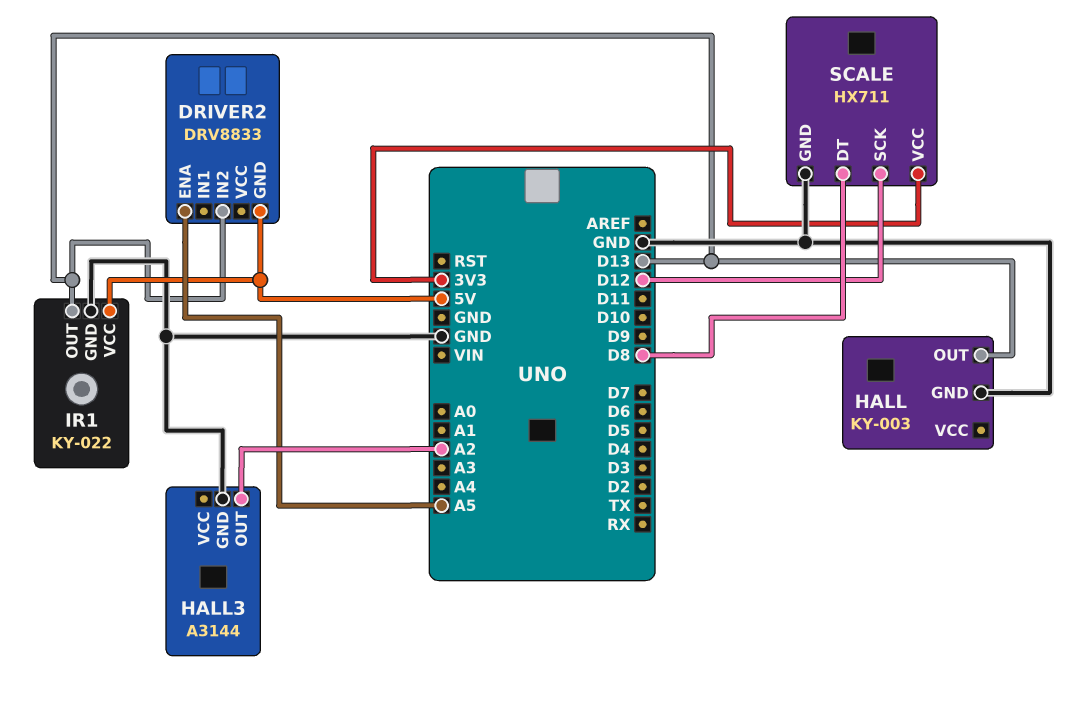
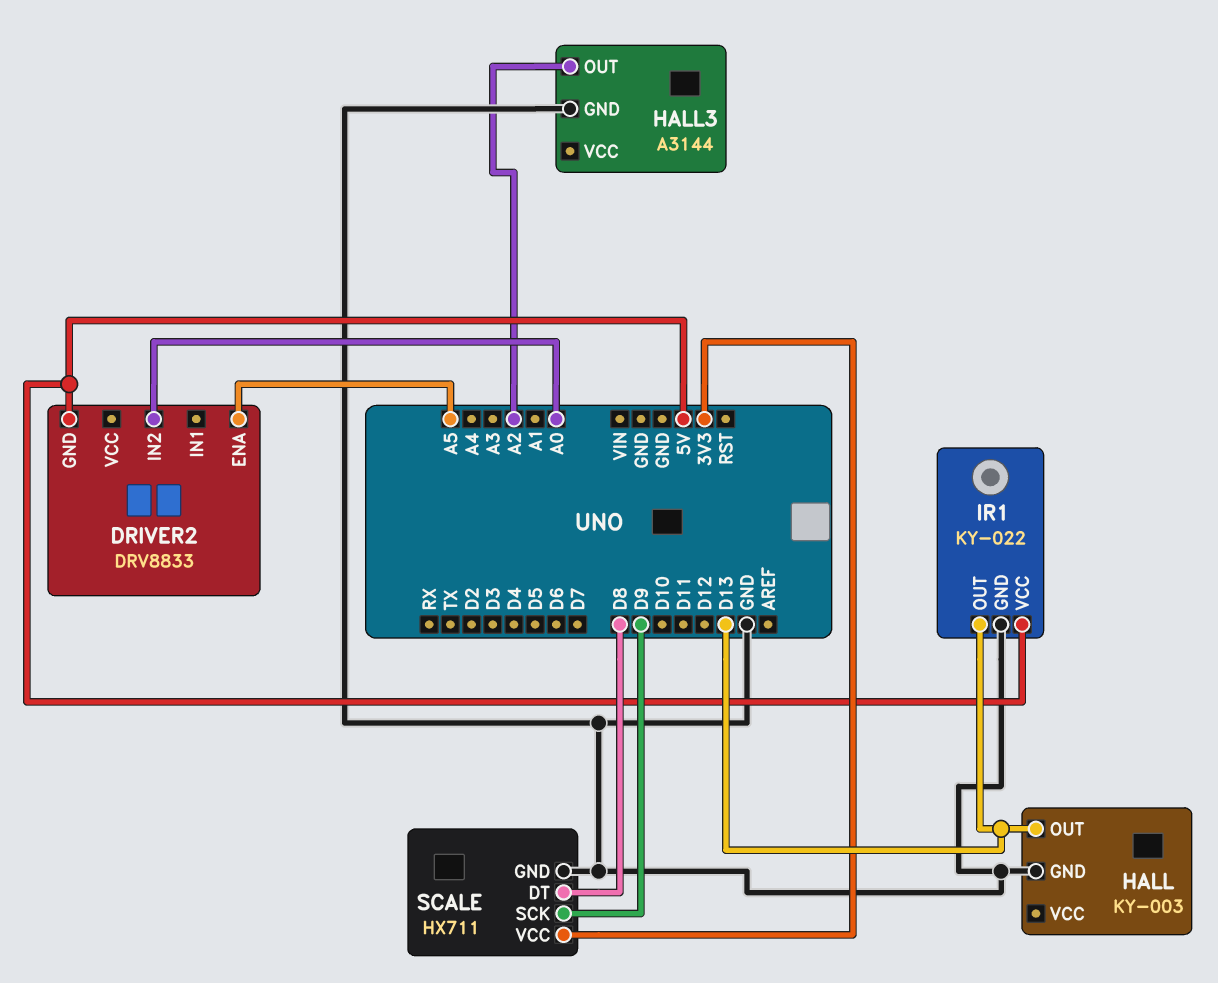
DRIVER2 pin IN2: D13 -> A0
SCALE pin SCK: D12 -> D9

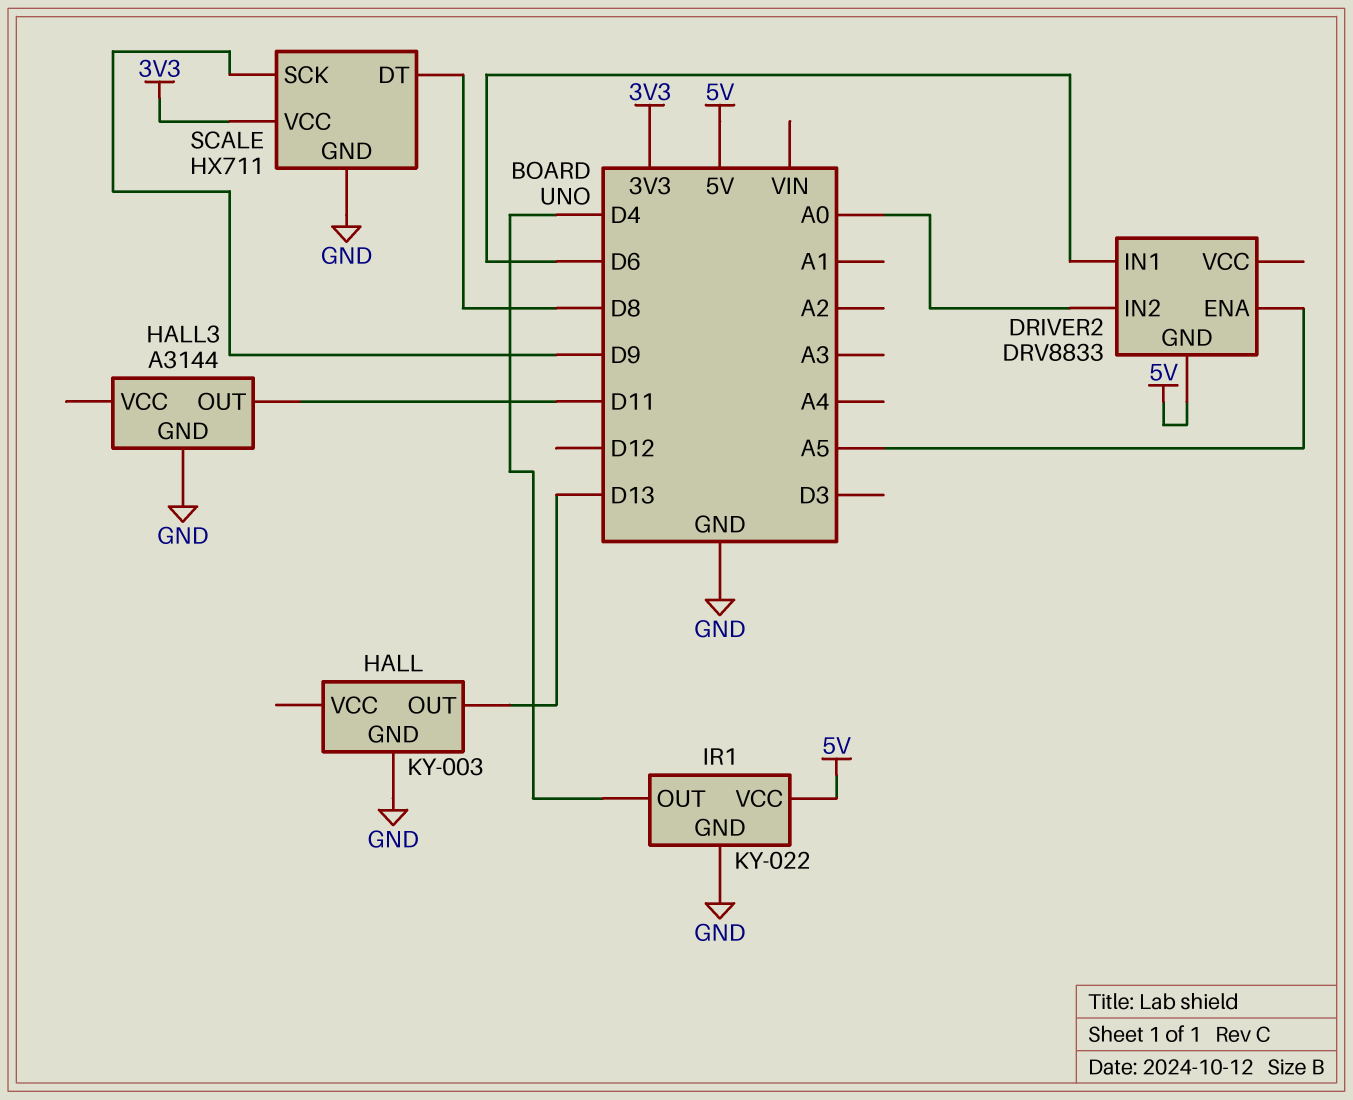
DRIVER2 pin IN1: none -> D6
HALL3 pin OUT: A2 -> D11
IR1 pin OUT: D13 -> D4

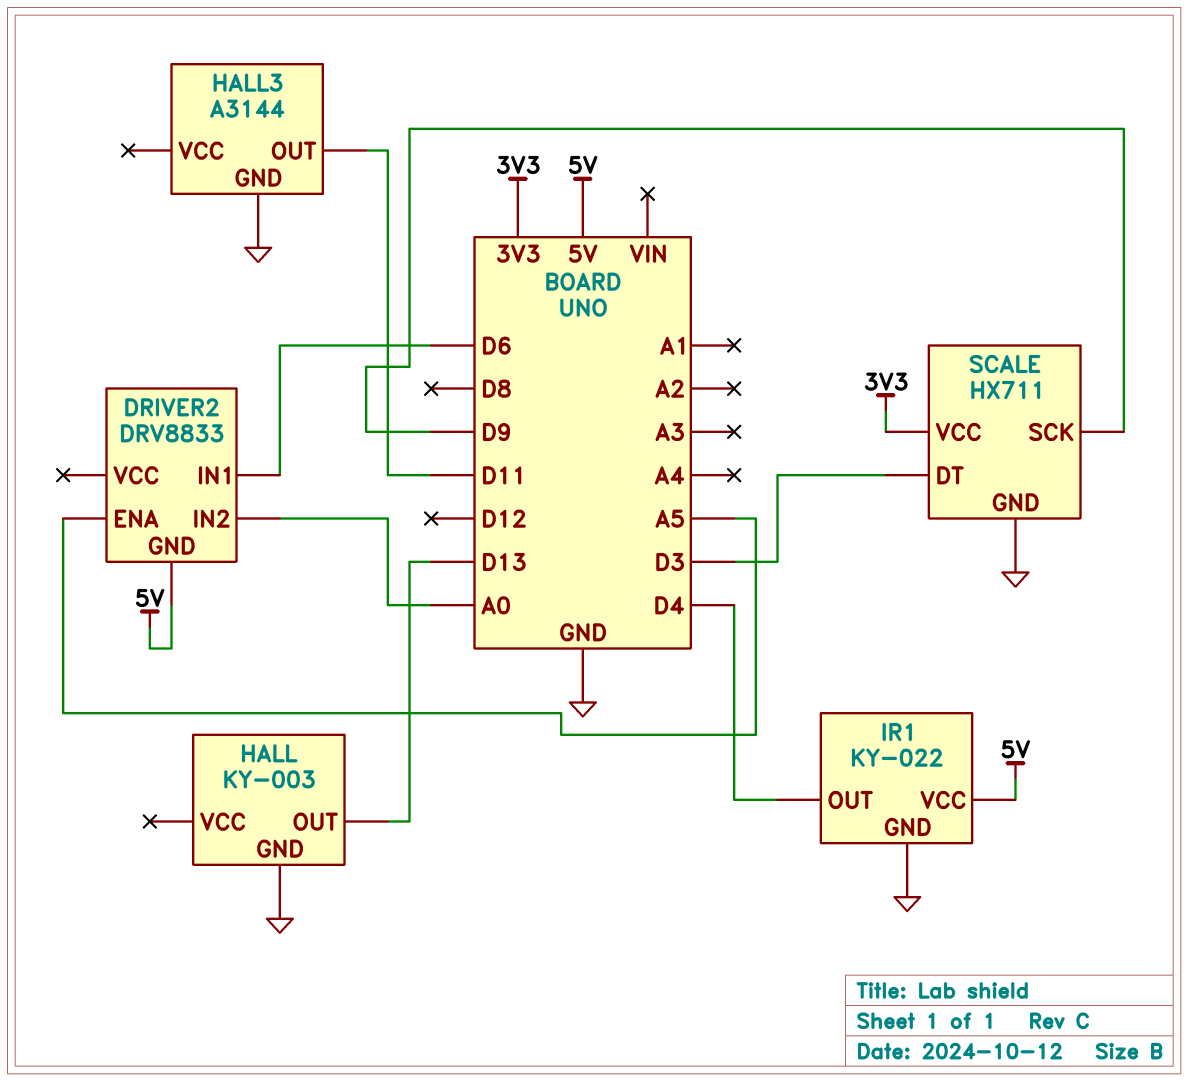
SCALE pin DT: D8 -> D3

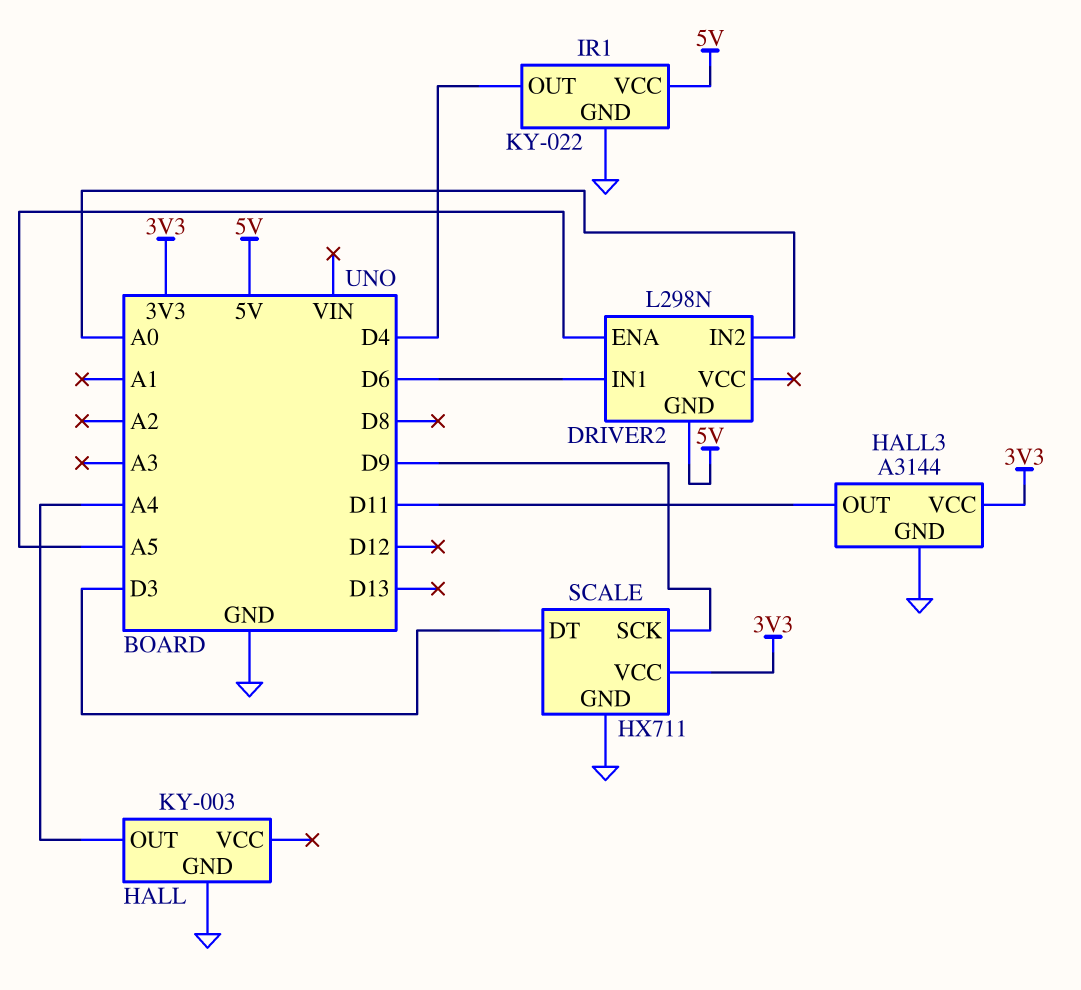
DRIVER2: DRV8833 -> L298N
HALL pin OUT: D13 -> A4
HALL3 pin VCC: none -> 3V3

